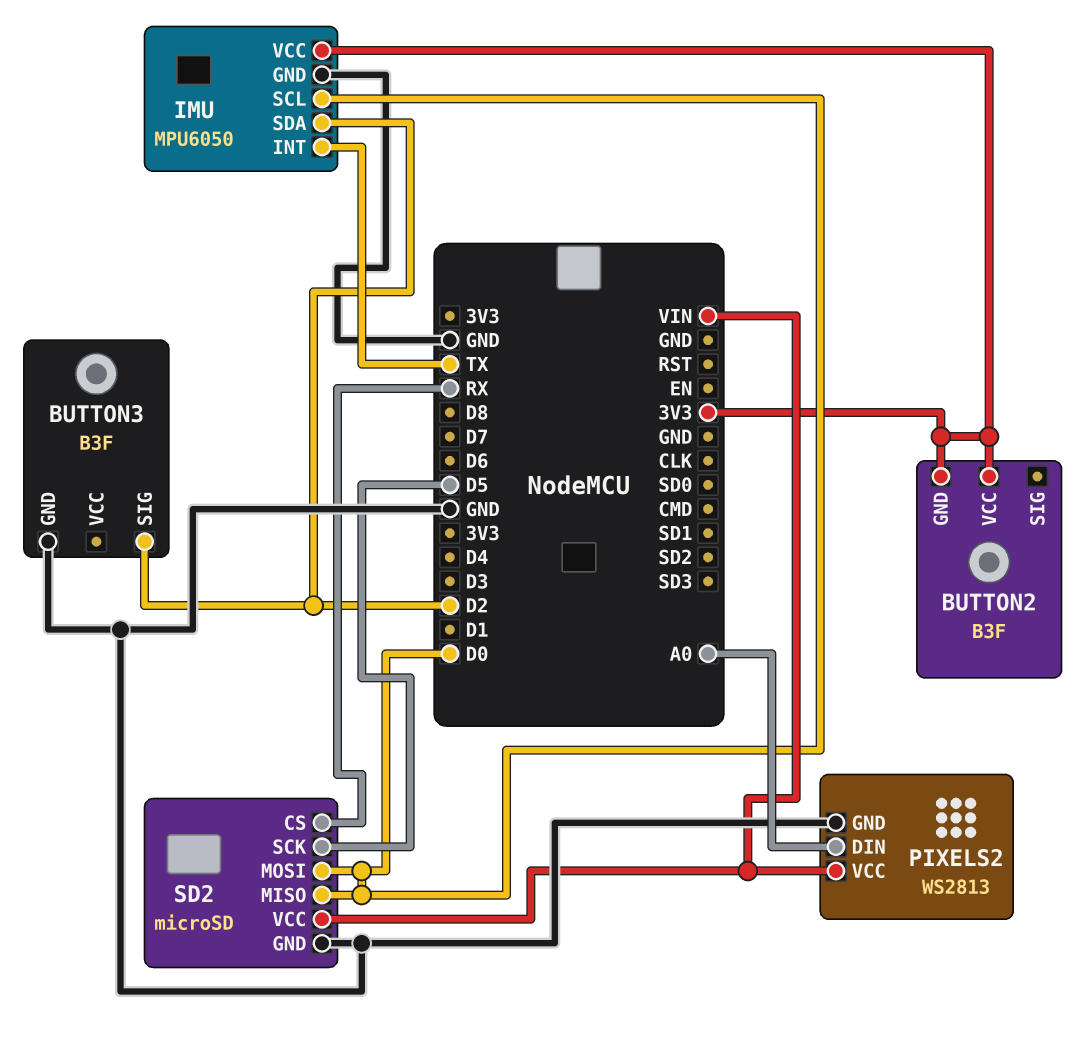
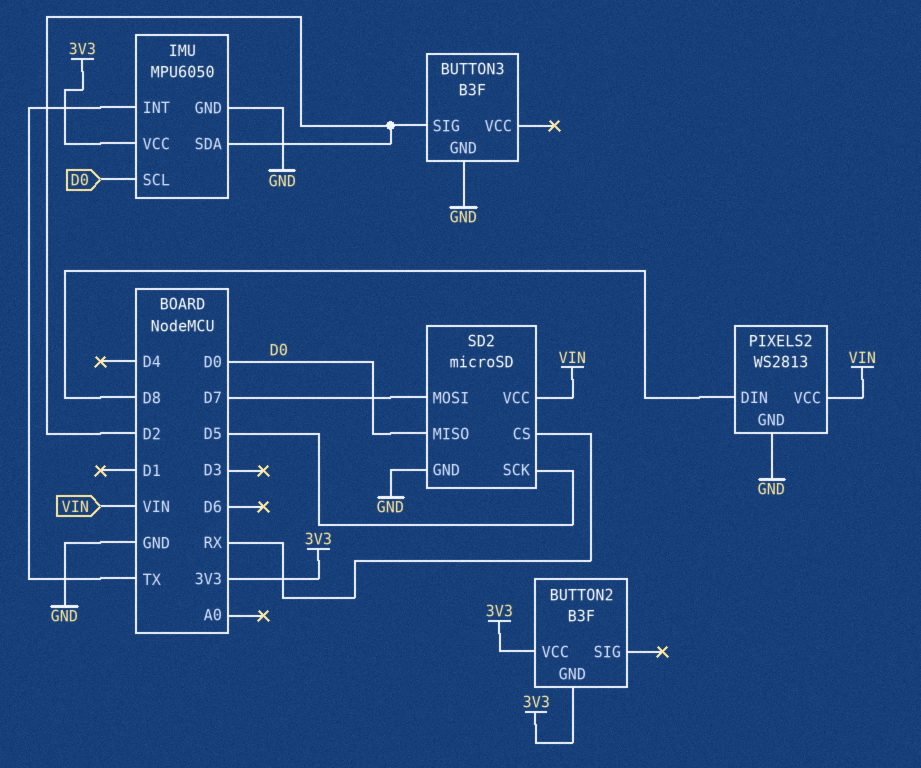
PIXELS2 pin DIN: A0 -> D8
SD2 pin MOSI: D0 -> D7

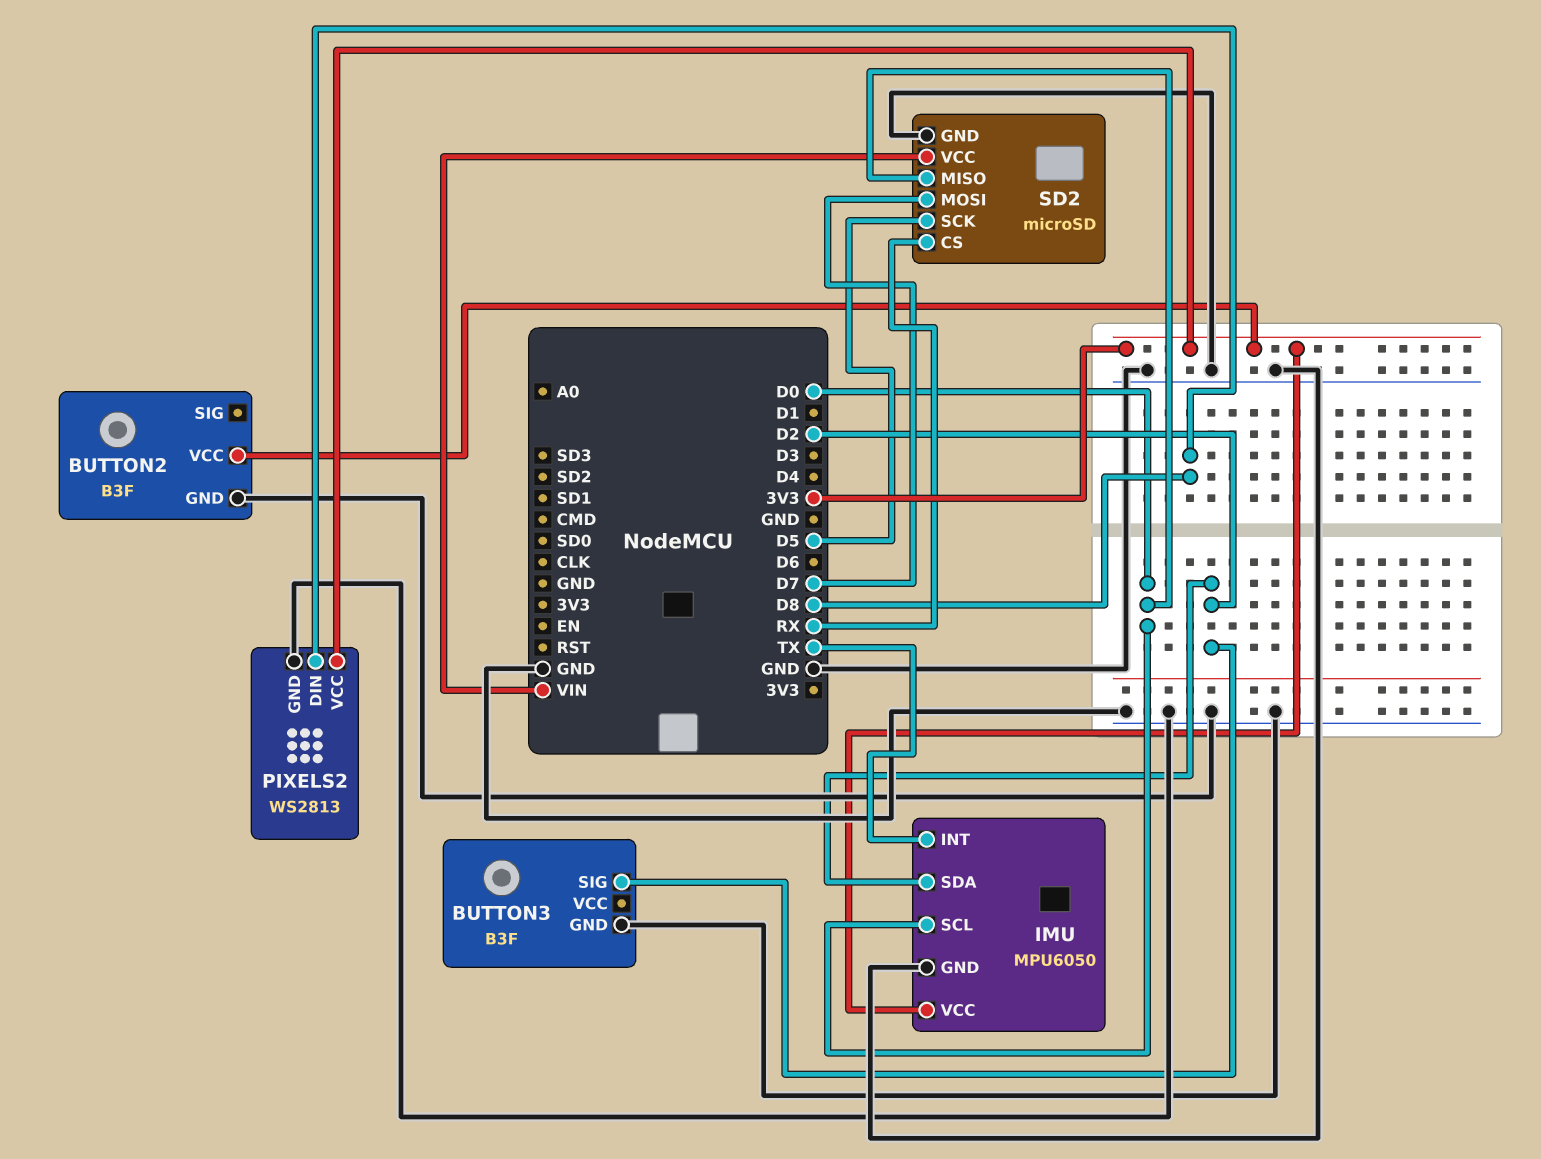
BUTTON2 pin GND: 3V3 -> GND
PIXELS2 pin VCC: VIN -> 3V3

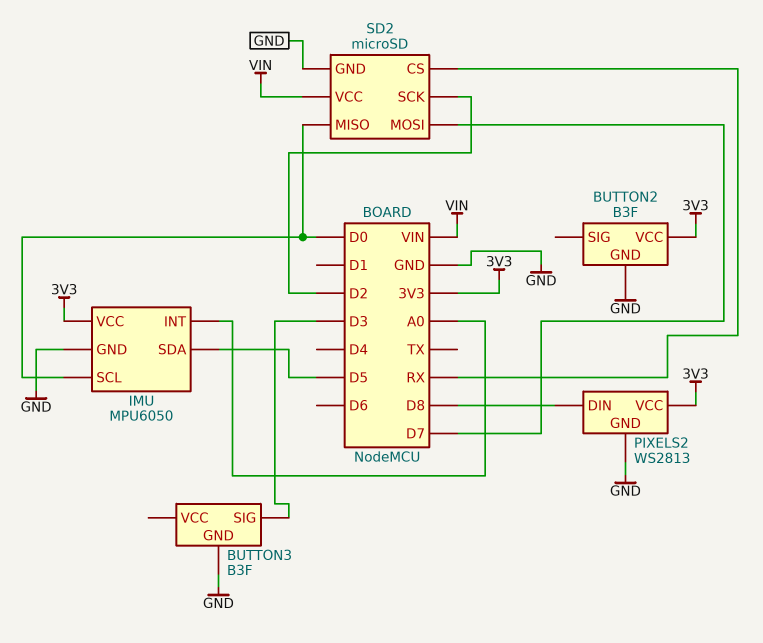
BUTTON3 pin SIG: D2 -> D3
IMU pin INT: TX -> A0
IMU pin SDA: D2 -> D5
SD2 pin SCK: D5 -> D2

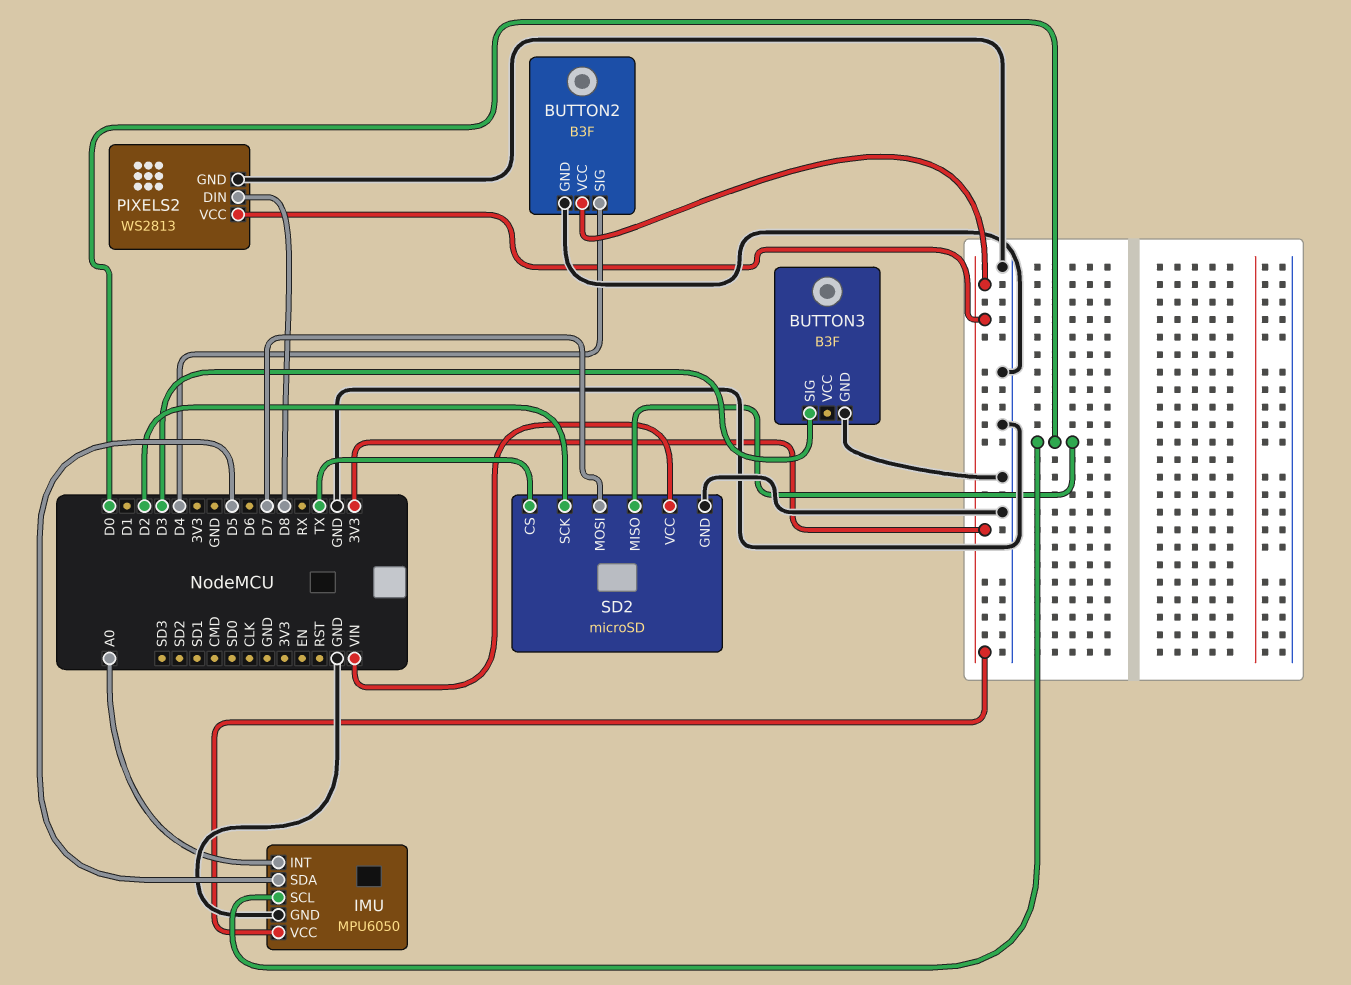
BUTTON2 pin SIG: none -> D4
SD2 pin CS: RX -> TX

